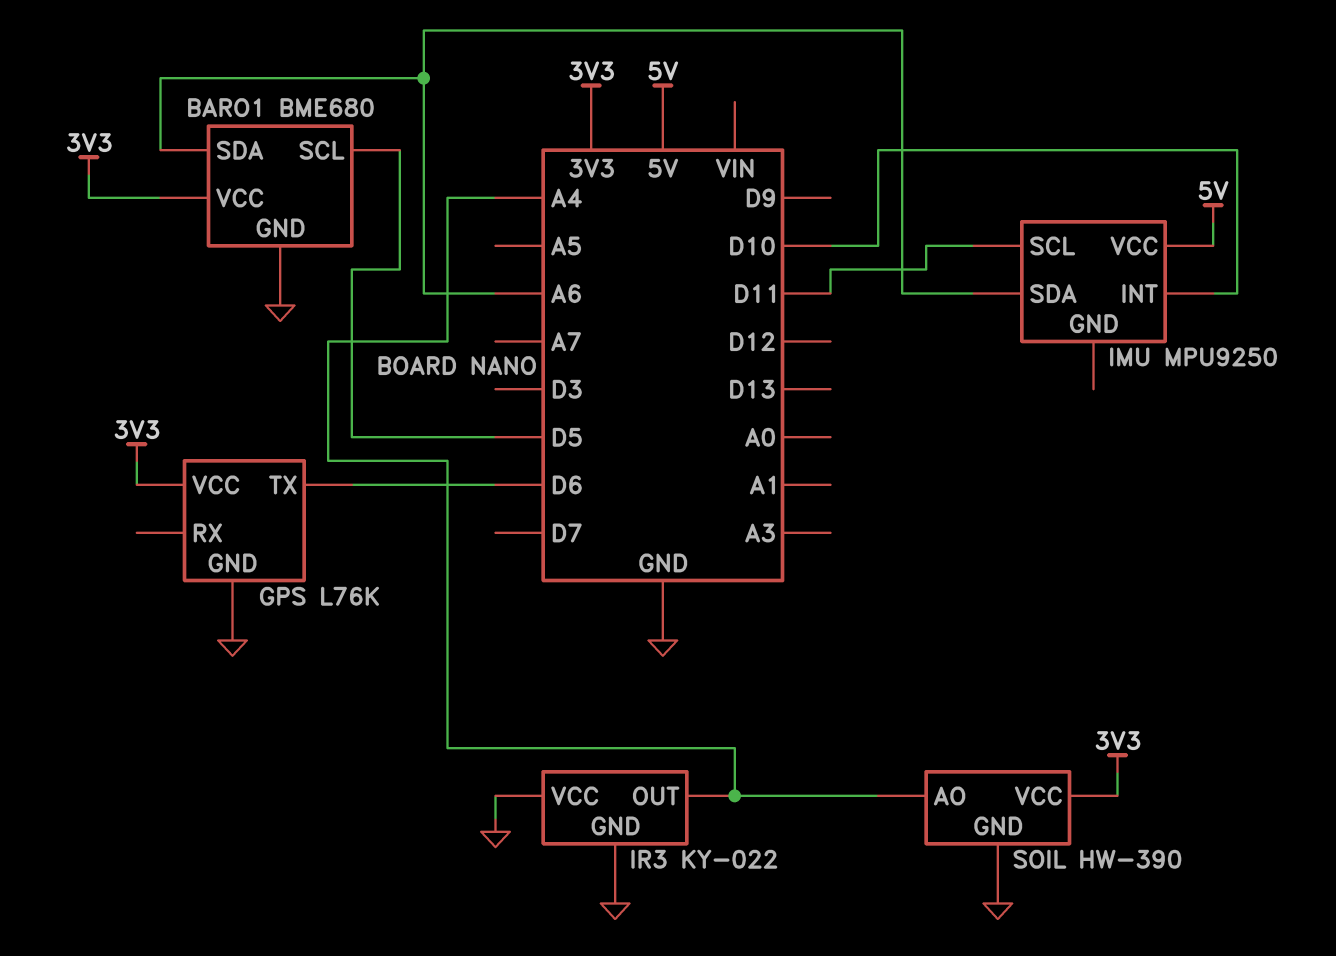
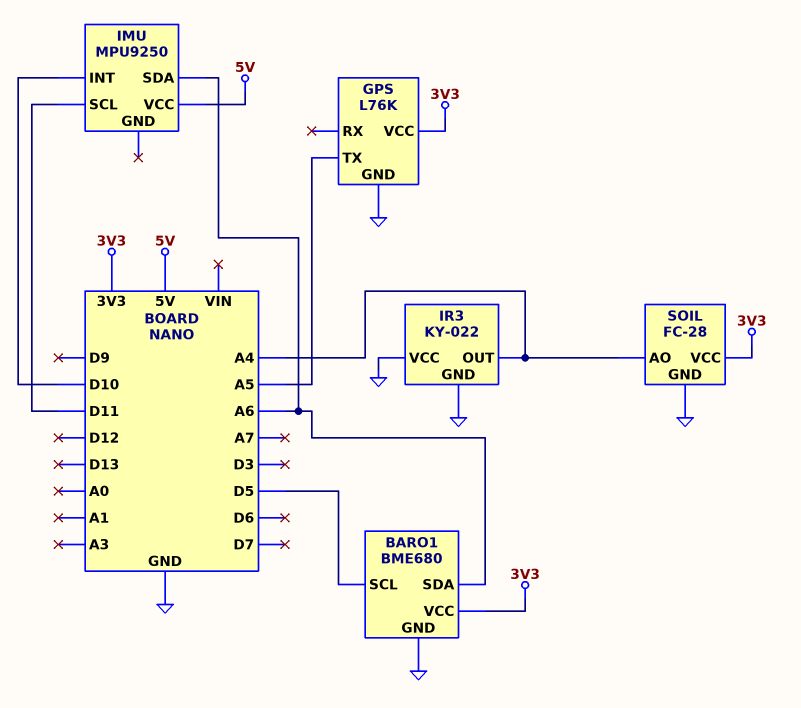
GPS pin TX: D6 -> A5
SOIL: HW-390 -> FC-28

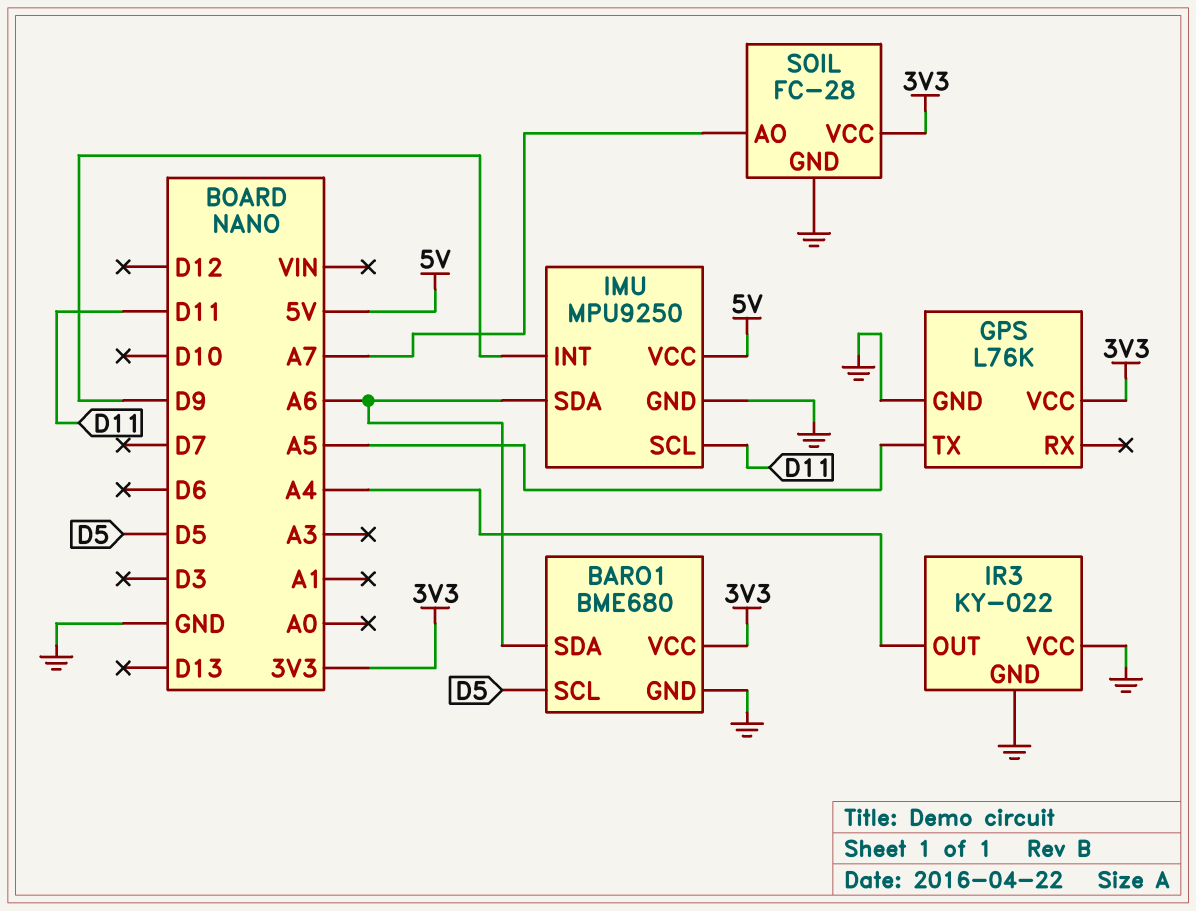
IMU pin GND: none -> GND
IMU pin INT: D10 -> D9
SOIL pin AO: A4 -> A7

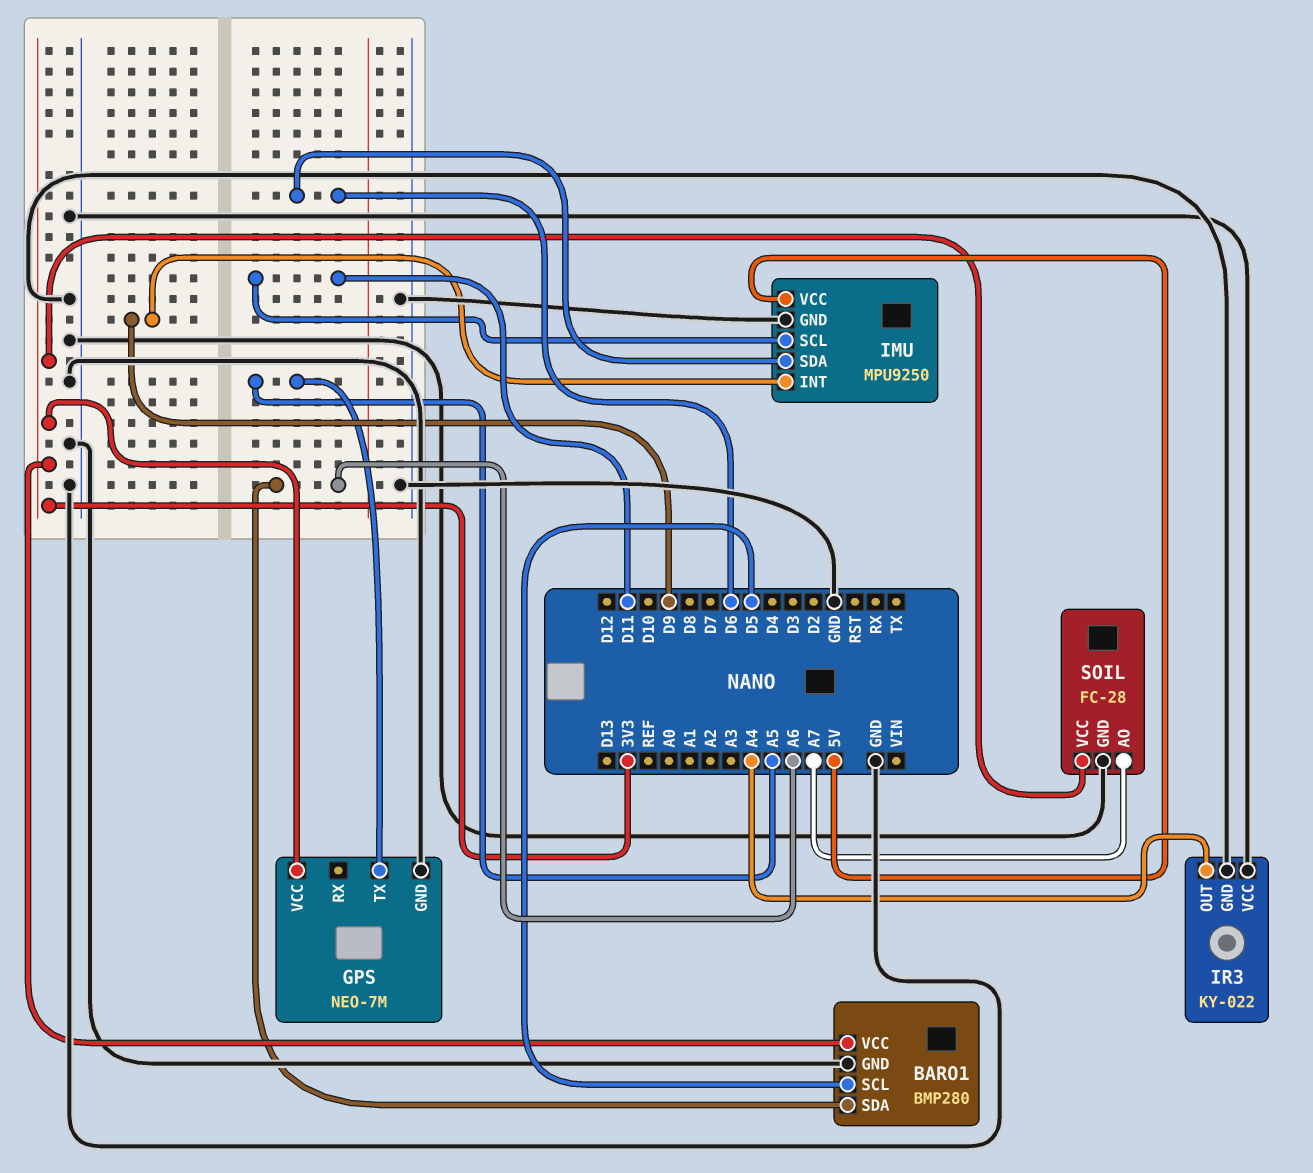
BARO1: BME680 -> BMP280
GPS: L76K -> NEO-7M
IMU pin SDA: A6 -> D6

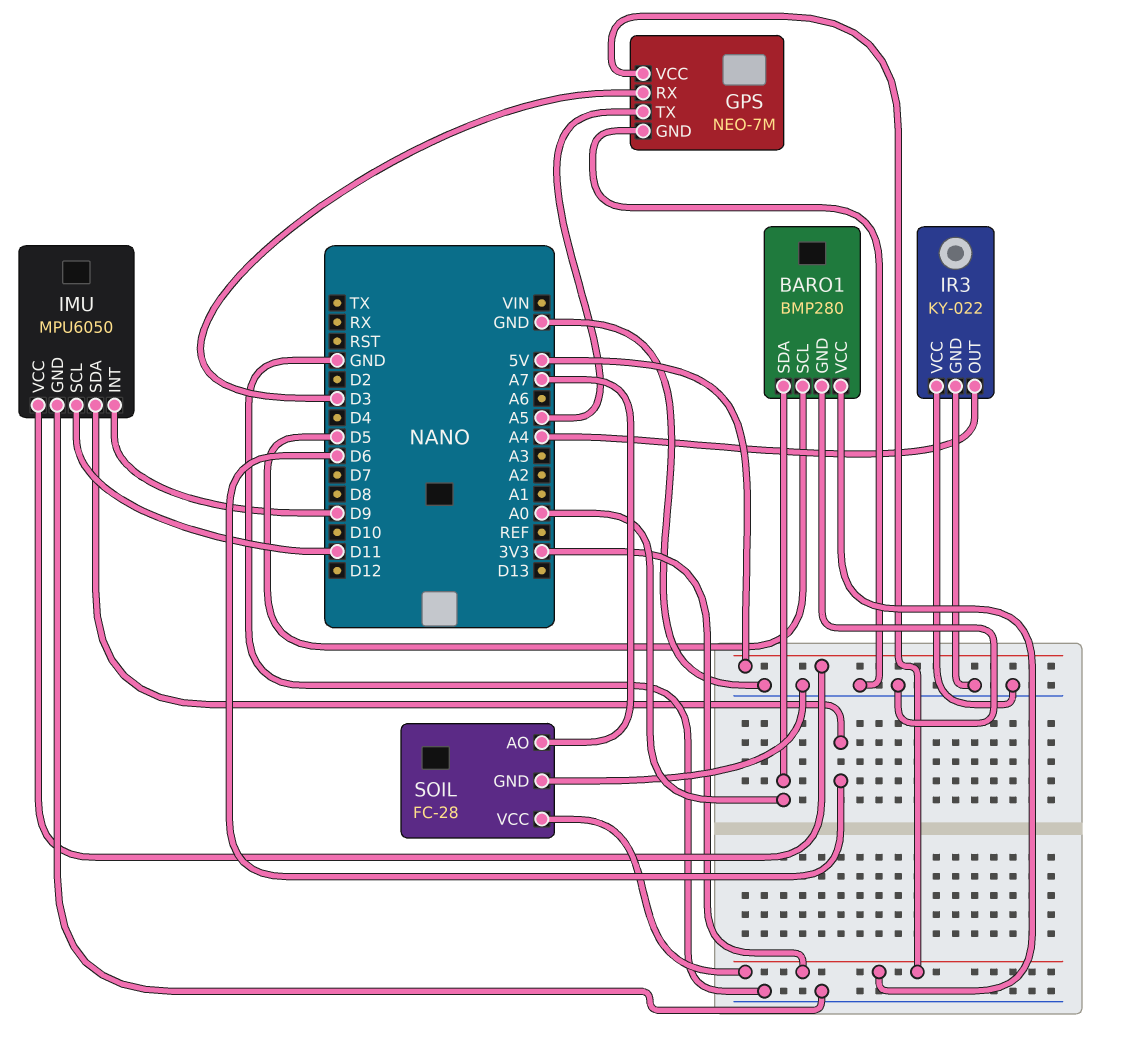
BARO1 pin SDA: A6 -> A0
GPS pin RX: none -> D3
IMU: MPU9250 -> MPU6050

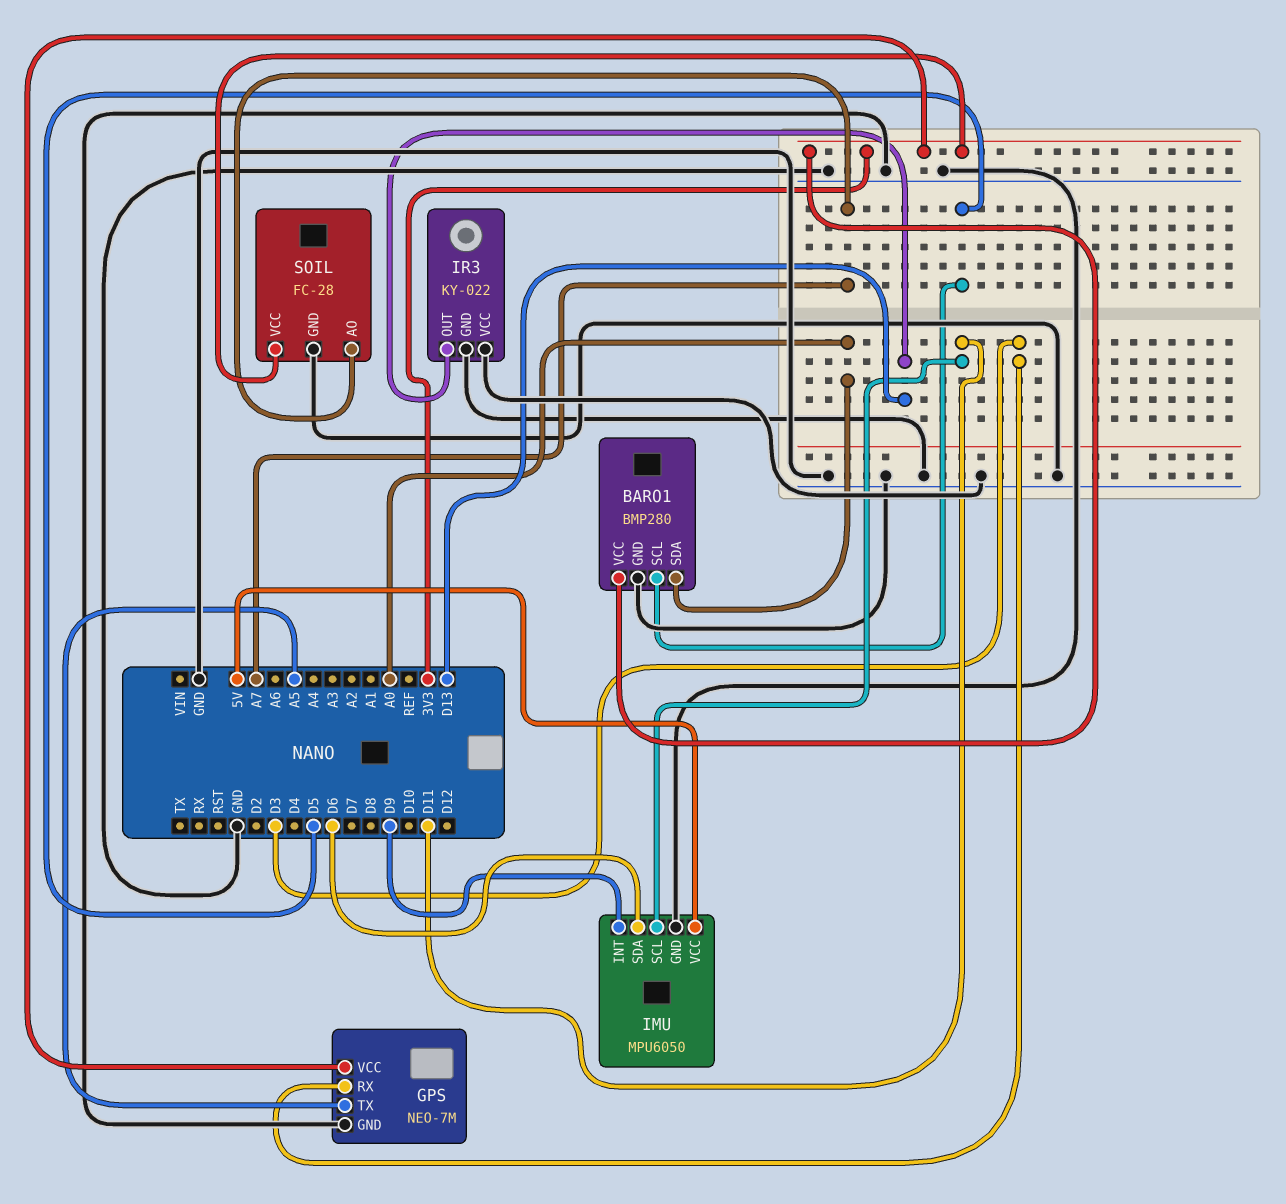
IR3 pin OUT: A4 -> D13

